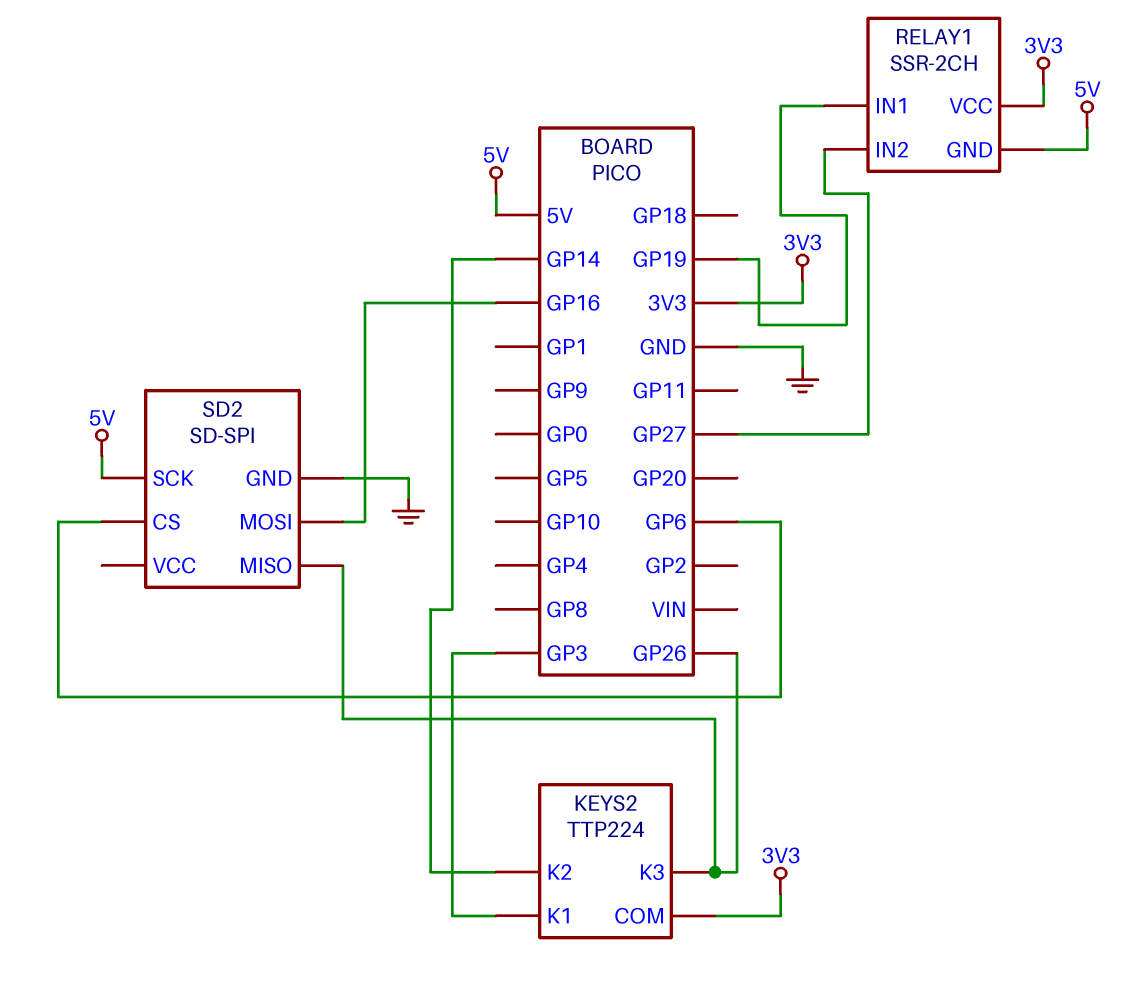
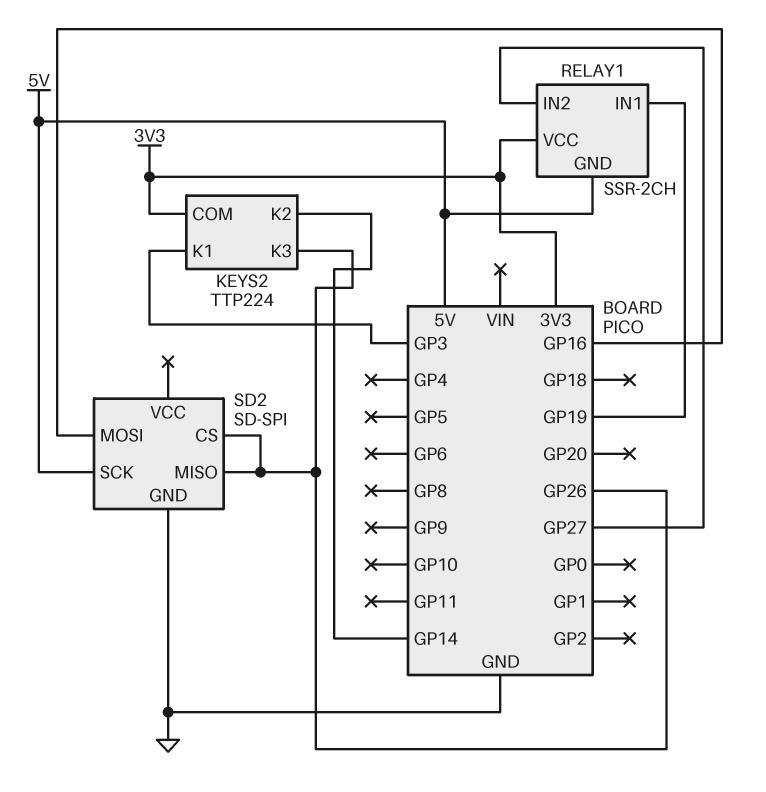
SD2 pin CS: GP6 -> GP26

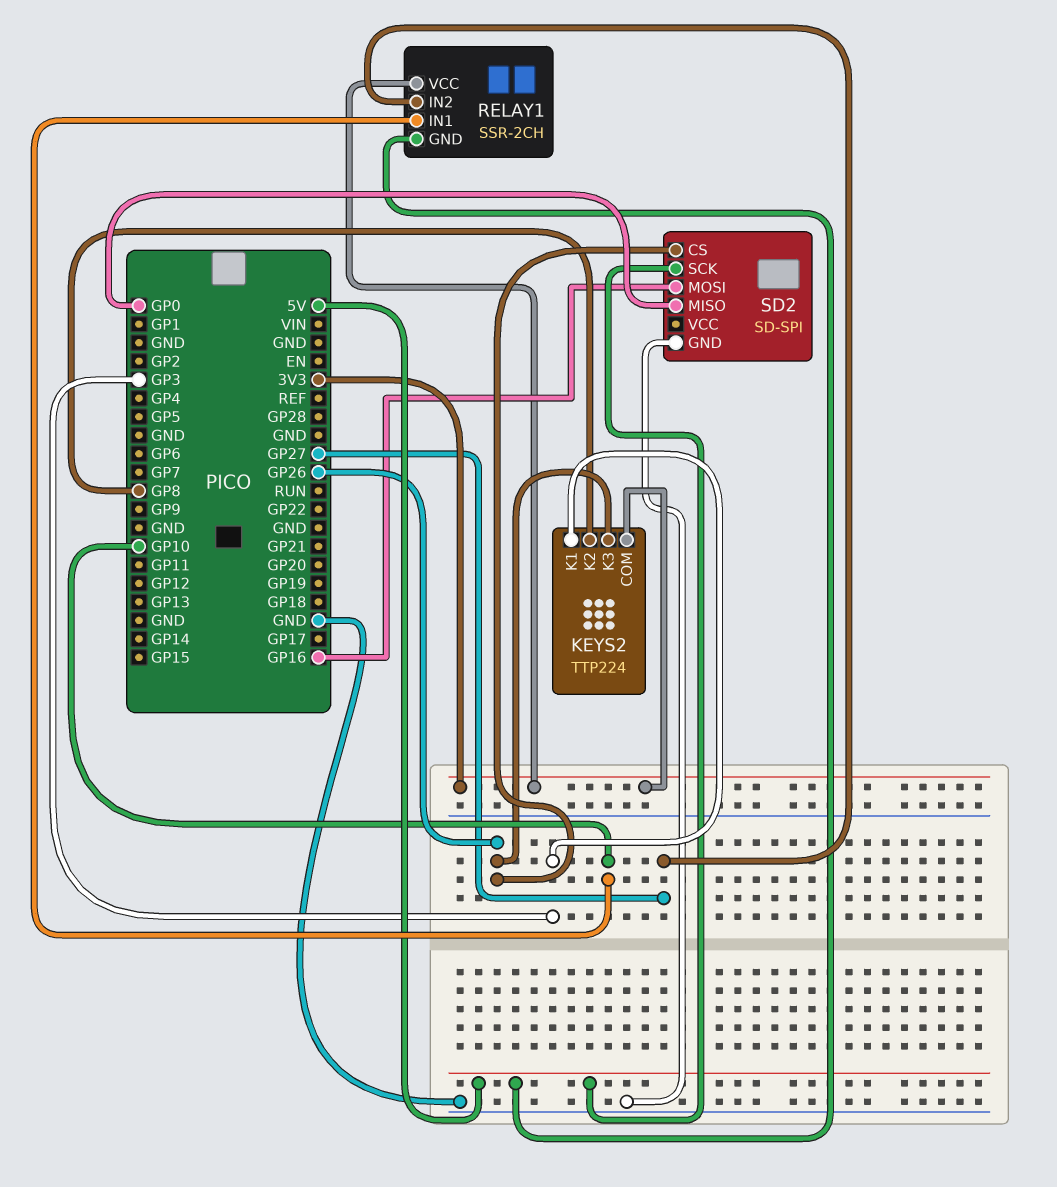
KEYS2 pin K2: GP14 -> GP8
RELAY1 pin IN1: GP19 -> GP10
SD2 pin MISO: GP26 -> GP0

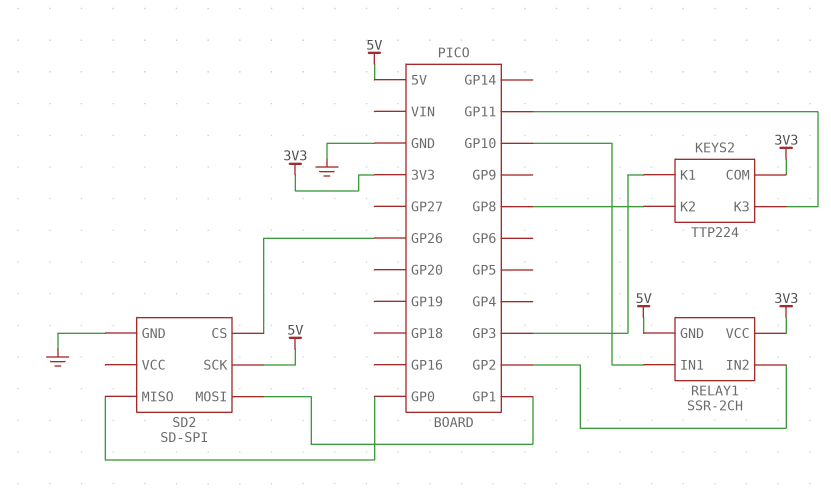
KEYS2 pin K3: GP26 -> GP11
RELAY1 pin IN2: GP27 -> GP2
SD2 pin MOSI: GP16 -> GP1

